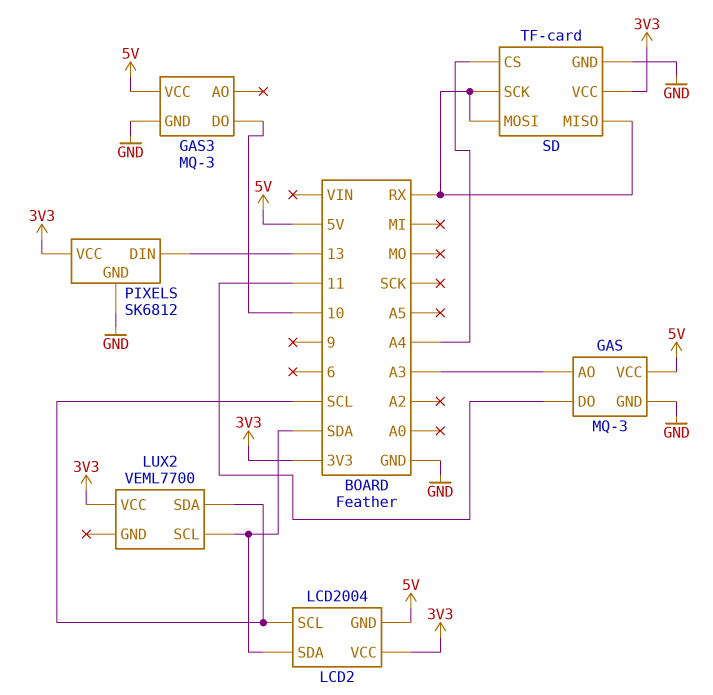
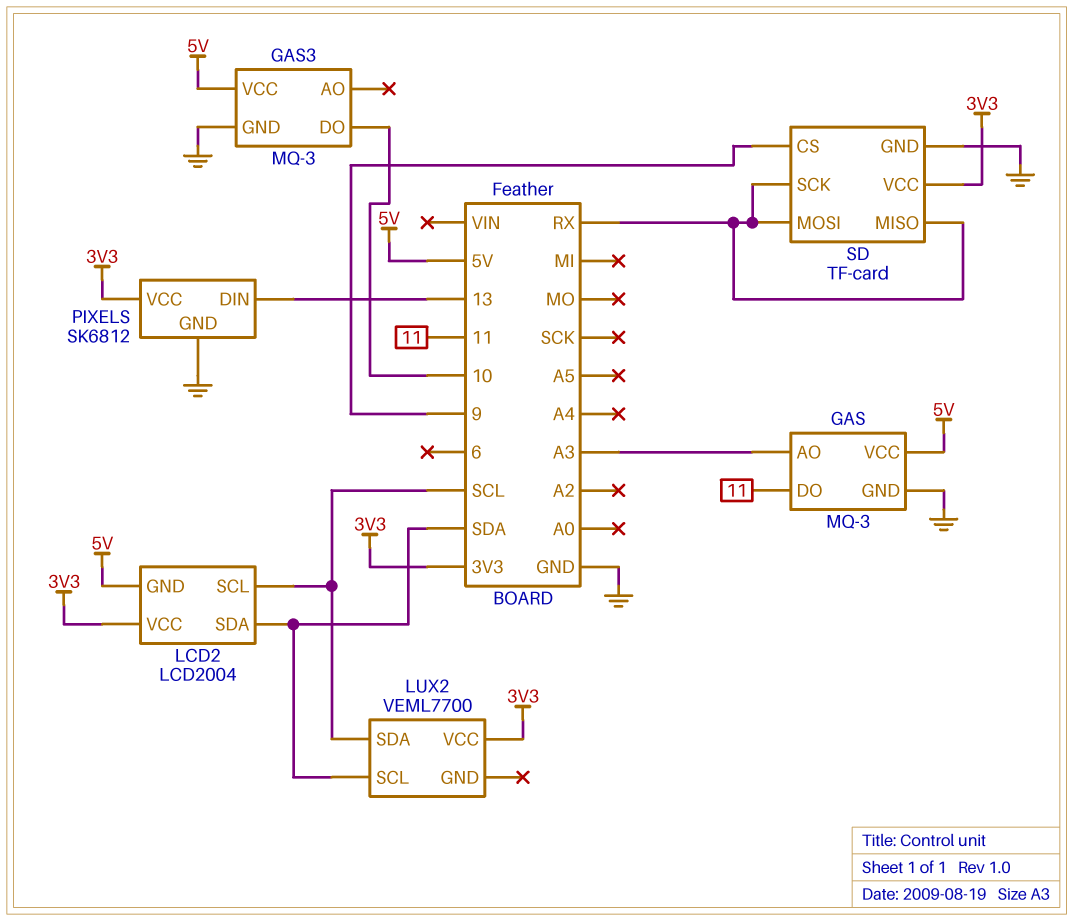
SD pin CS: A4 -> 9

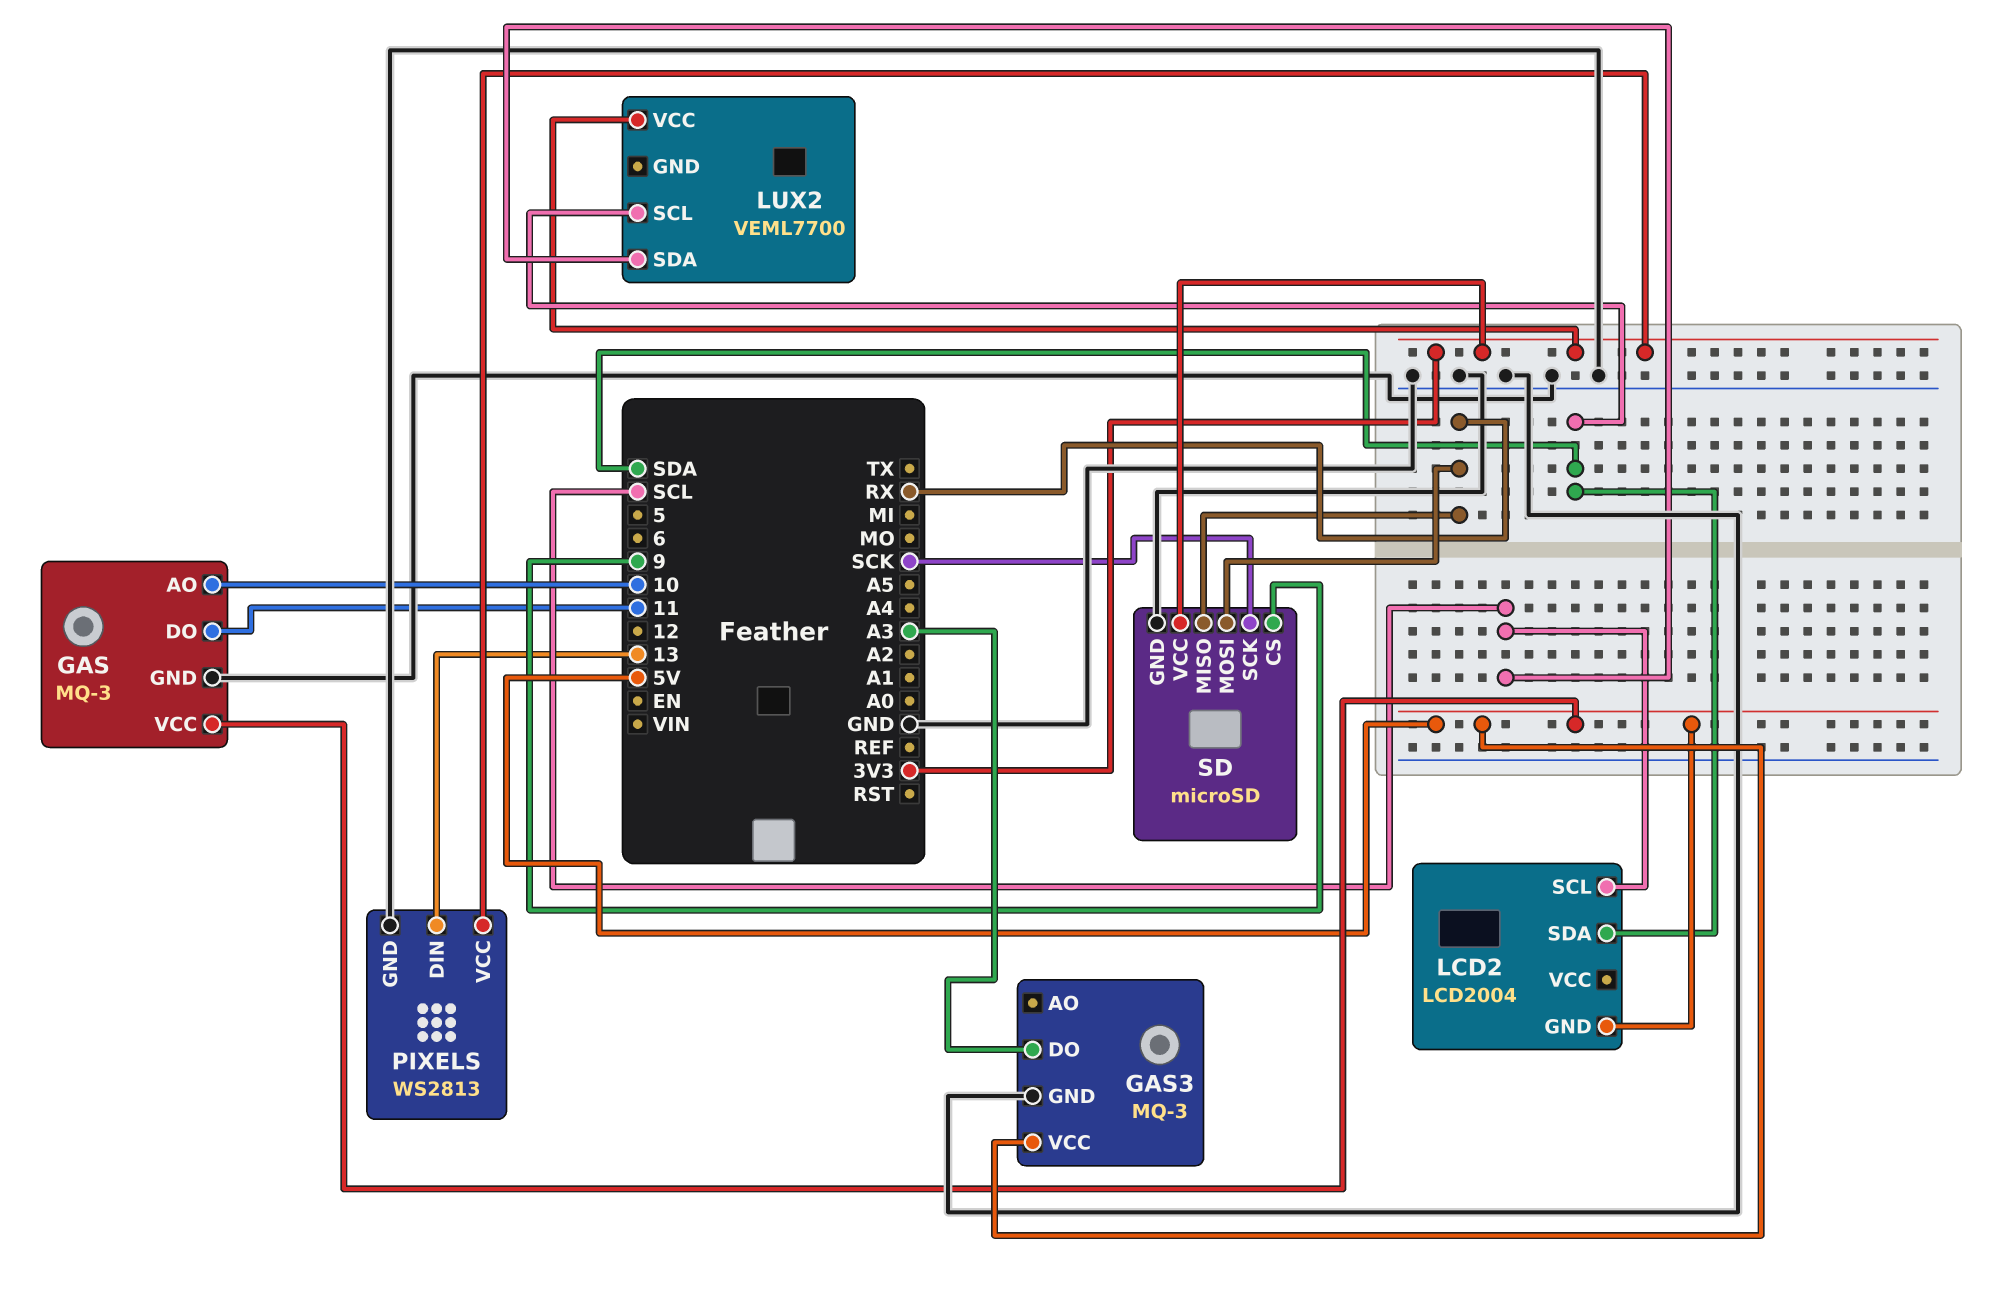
GAS pin AO: A3 -> 10
GAS3 pin DO: 10 -> A3
LCD2 pin VCC: 3V3 -> none
PIXELS: SK6812 -> WS2813
SD: TF-card -> microSD
SD pin SCK: RX -> SCK

